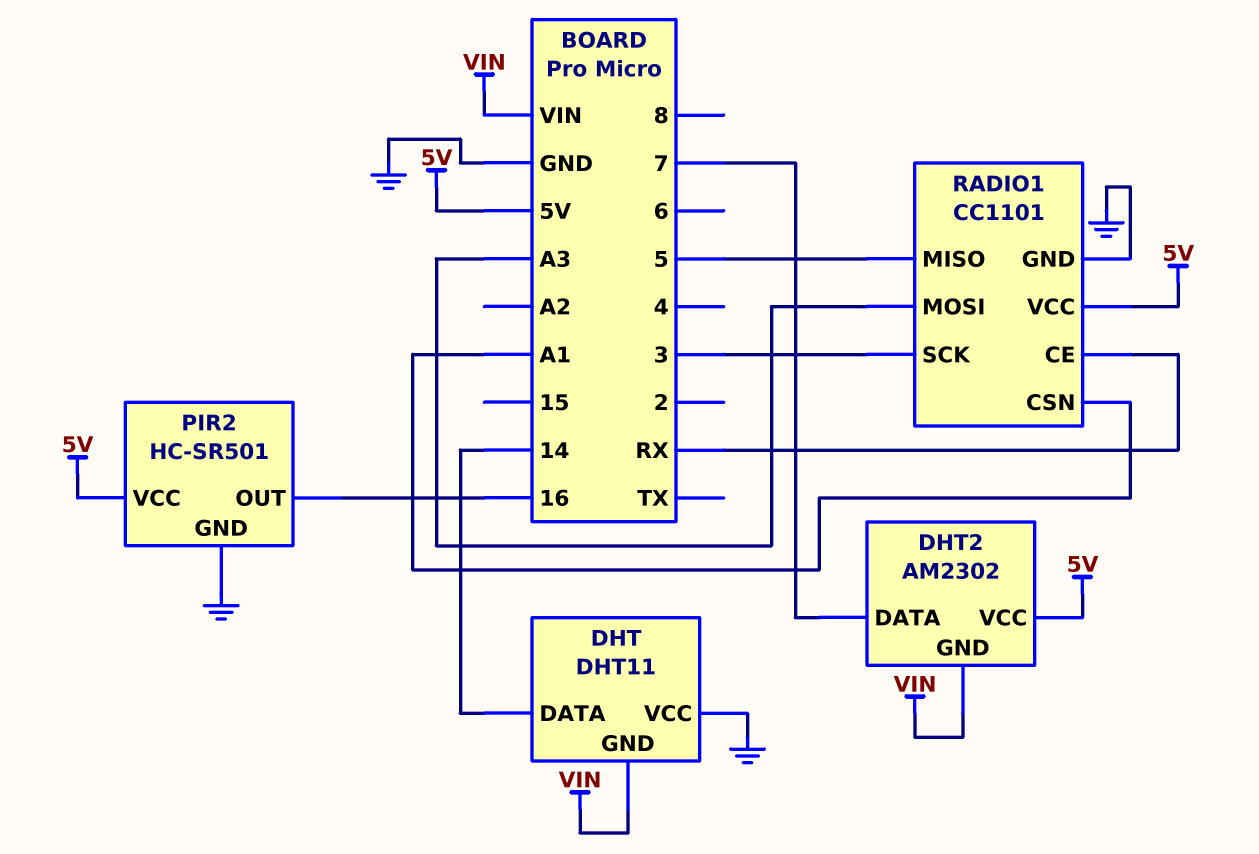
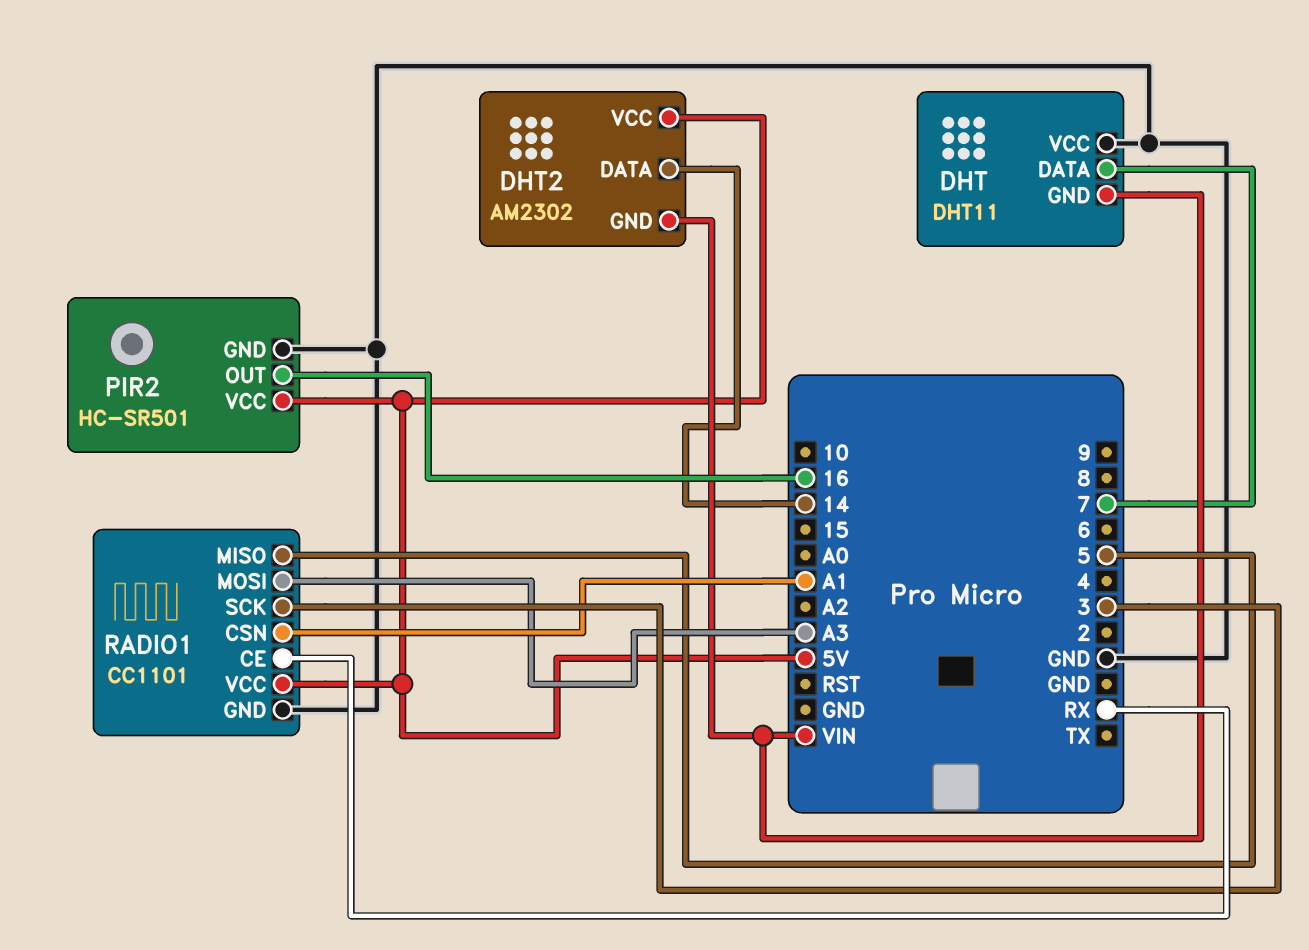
DHT pin DATA: 14 -> 7
DHT2 pin DATA: 7 -> 14

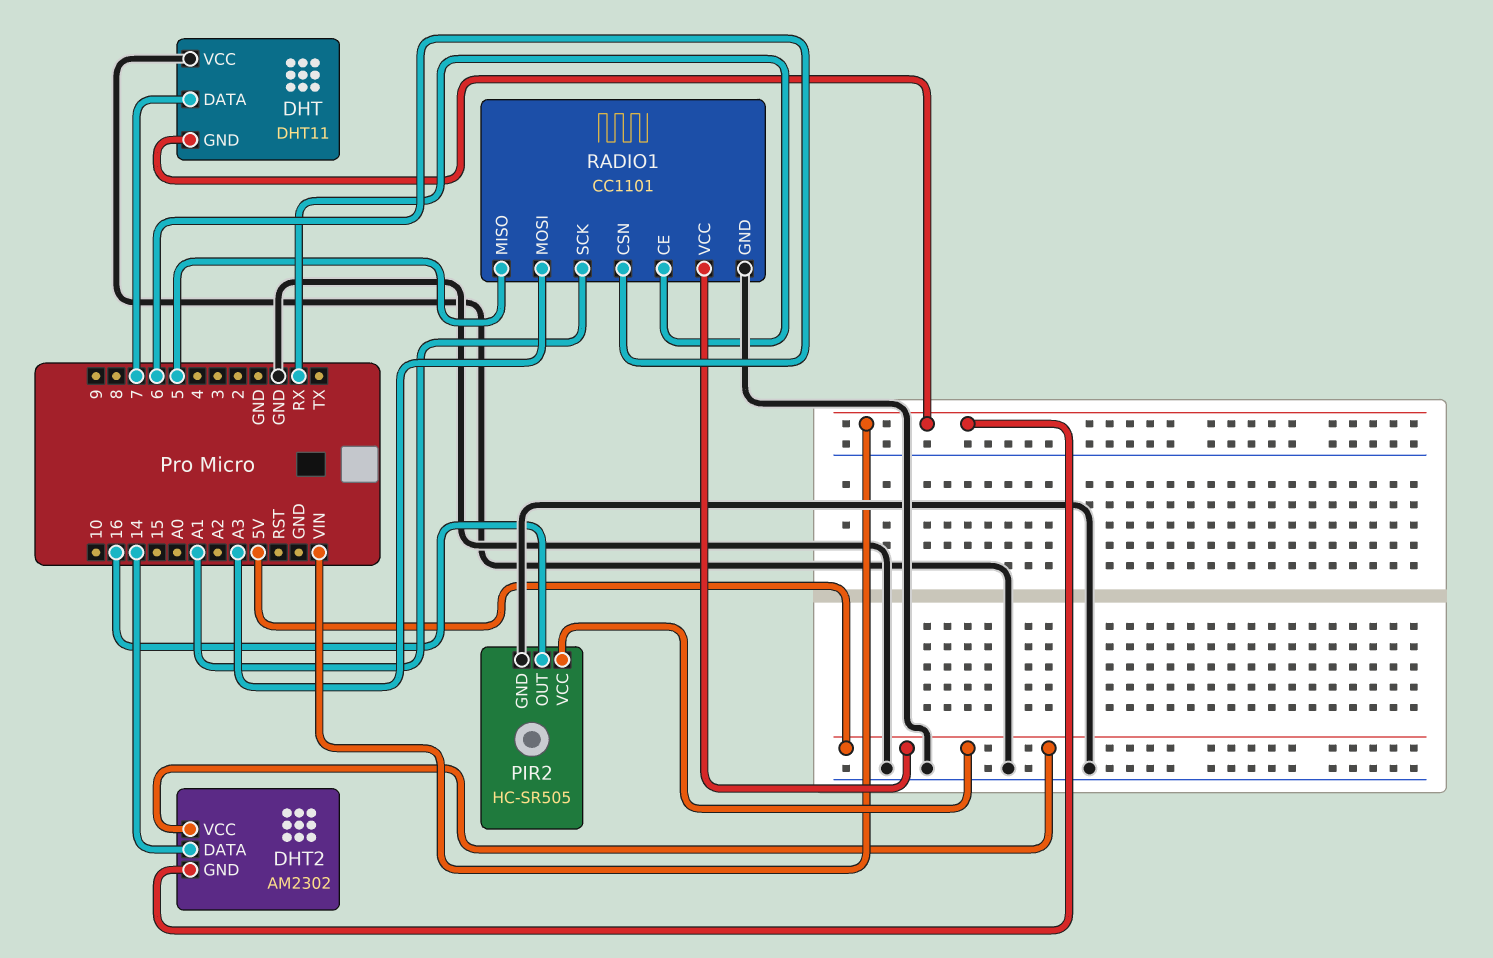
PIR2: HC-SR501 -> HC-SR505
RADIO1 pin CSN: A1 -> 6
RADIO1 pin SCK: 3 -> A1

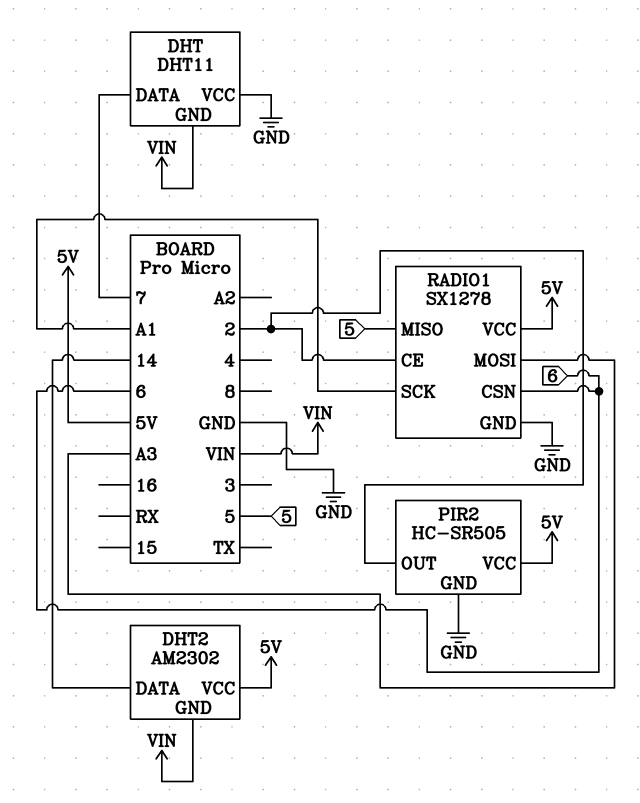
PIR2 pin OUT: 16 -> 2
RADIO1: CC1101 -> SX1278
RADIO1 pin CE: RX -> 2

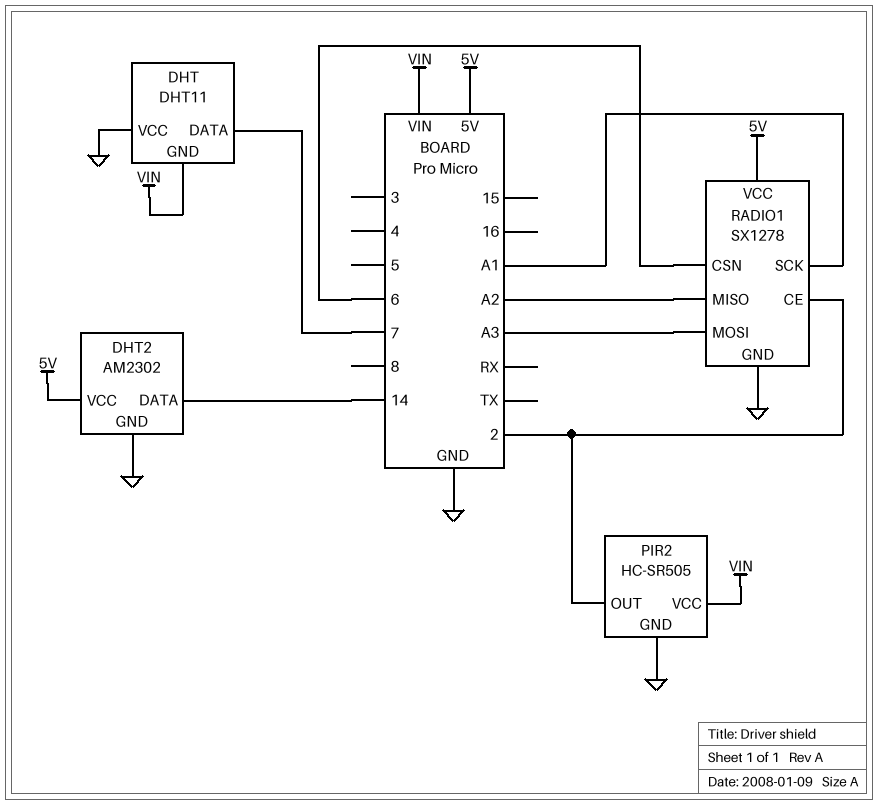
DHT2 pin GND: VIN -> GND
PIR2 pin VCC: 5V -> VIN
RADIO1 pin MISO: 5 -> A2

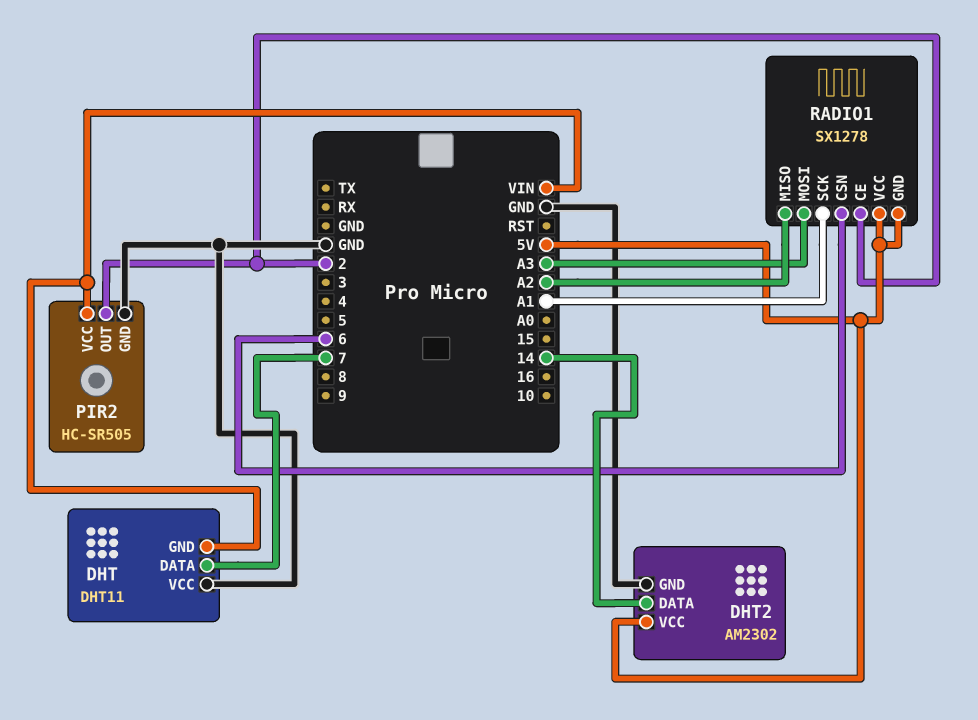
RADIO1 pin GND: GND -> 5V

